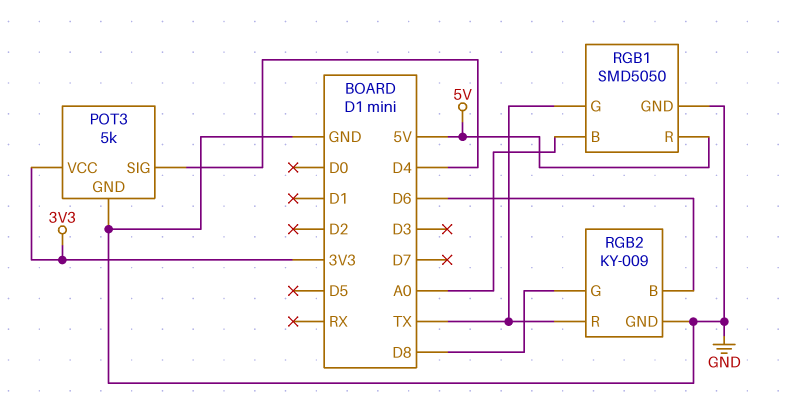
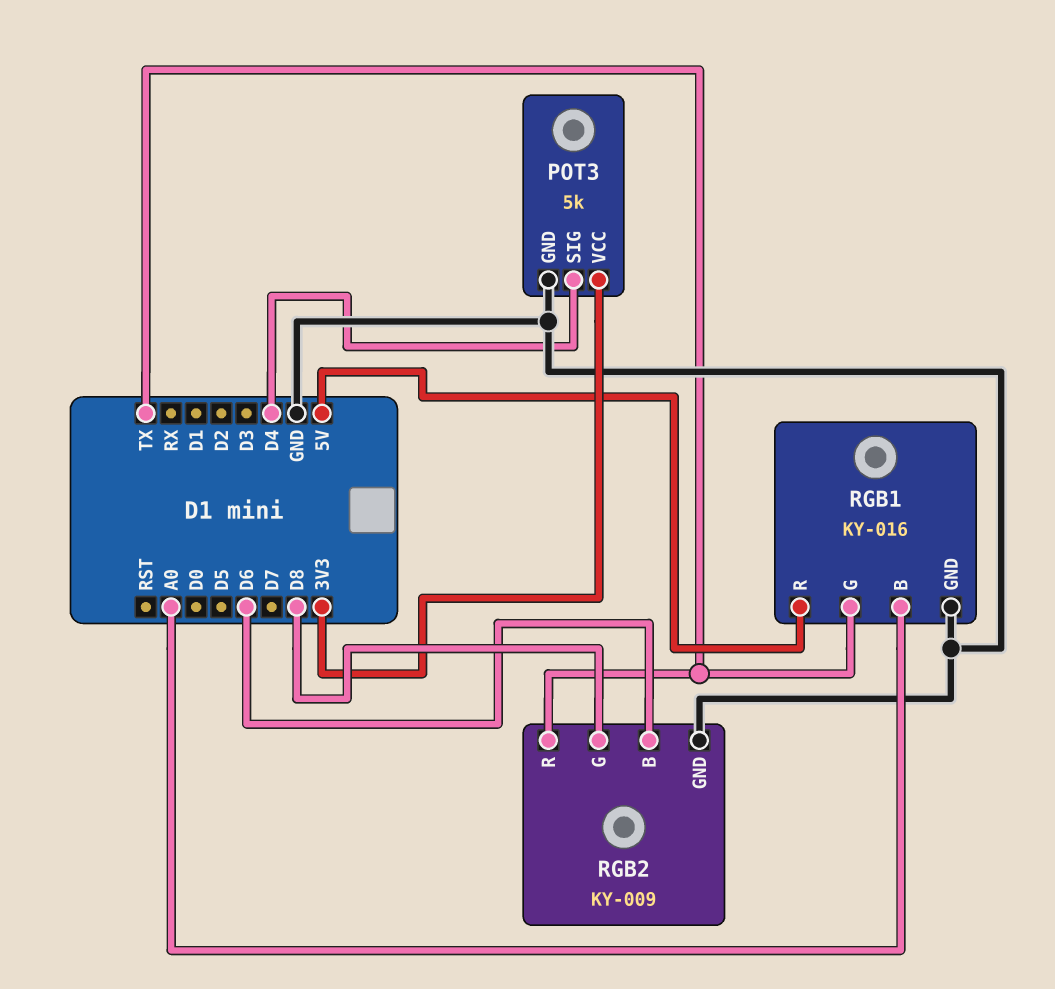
RGB1: SMD5050 -> KY-016

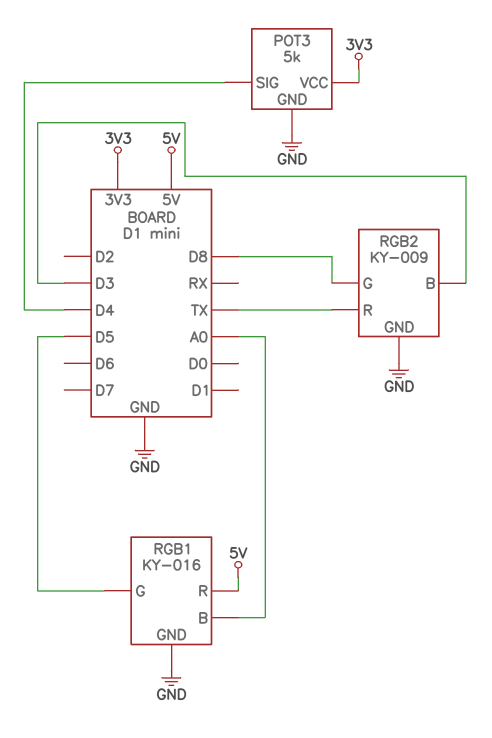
RGB1 pin G: TX -> D5
RGB2 pin B: D6 -> D3

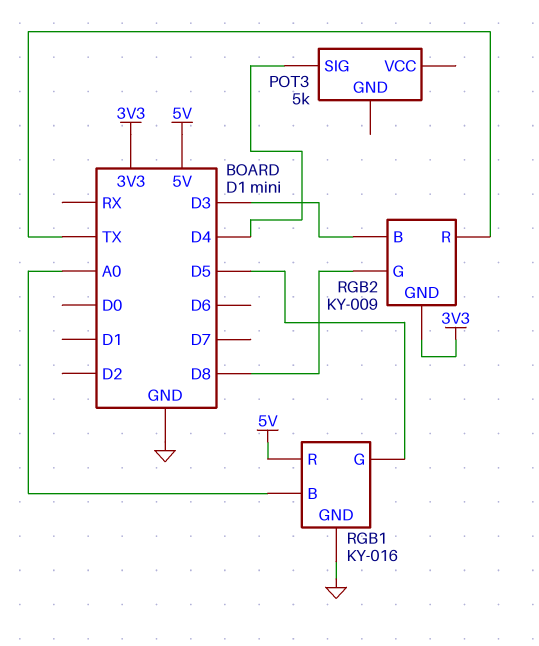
POT3 pin GND: GND -> none
POT3 pin VCC: 3V3 -> none
RGB2 pin GND: GND -> 3V3

